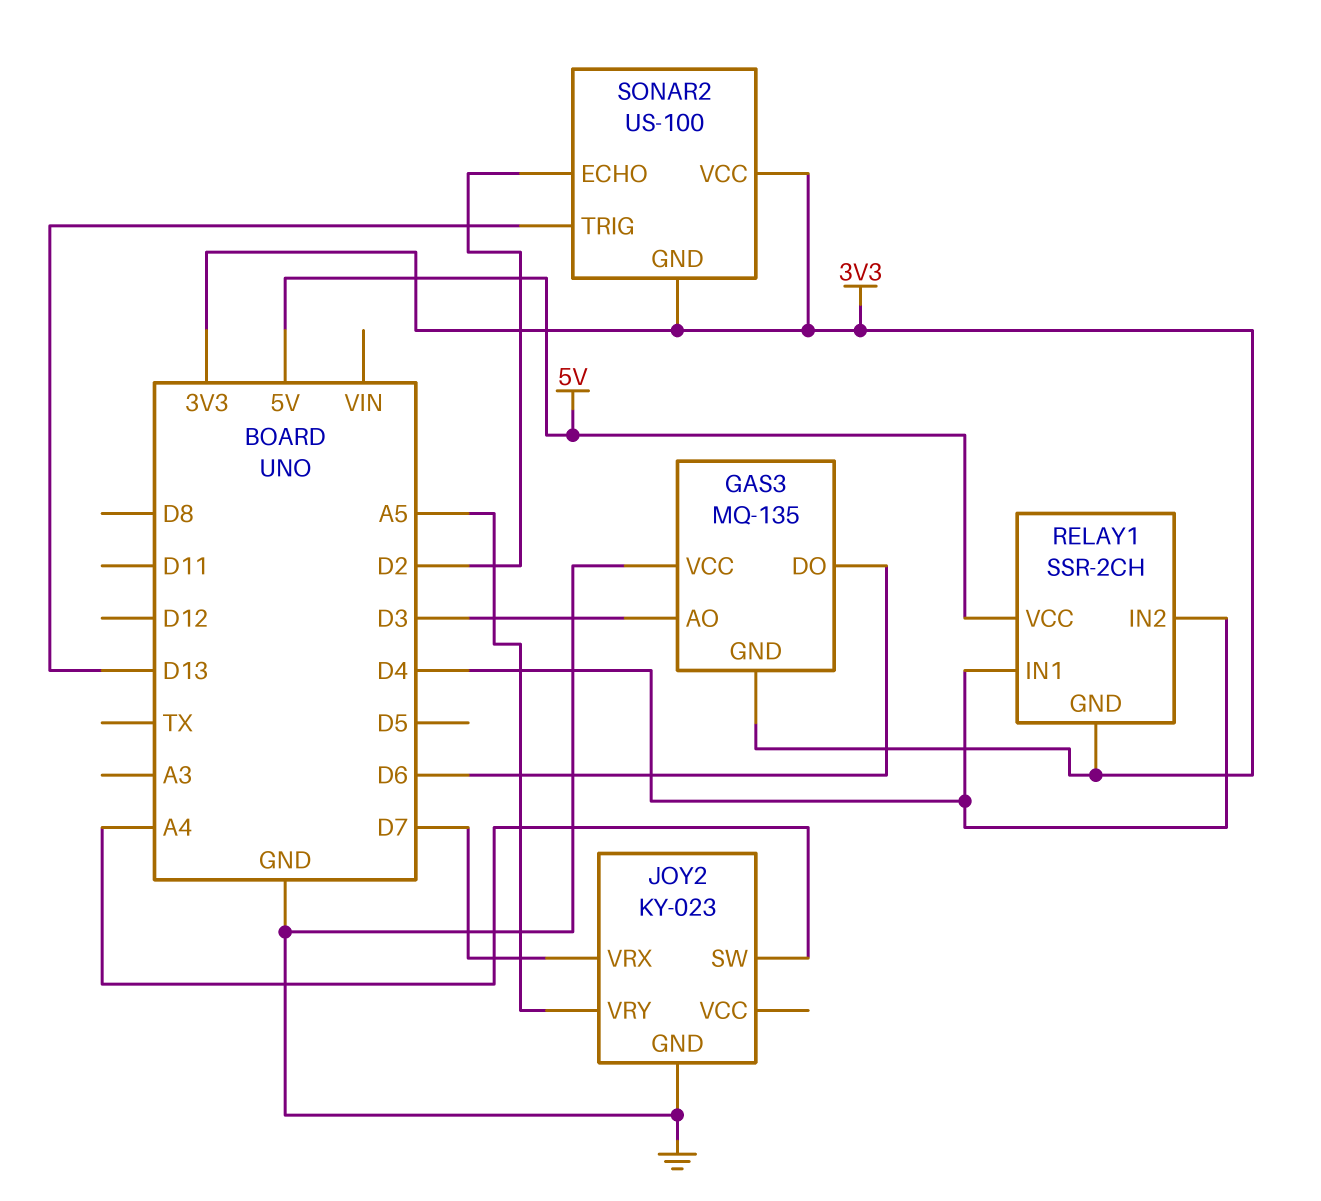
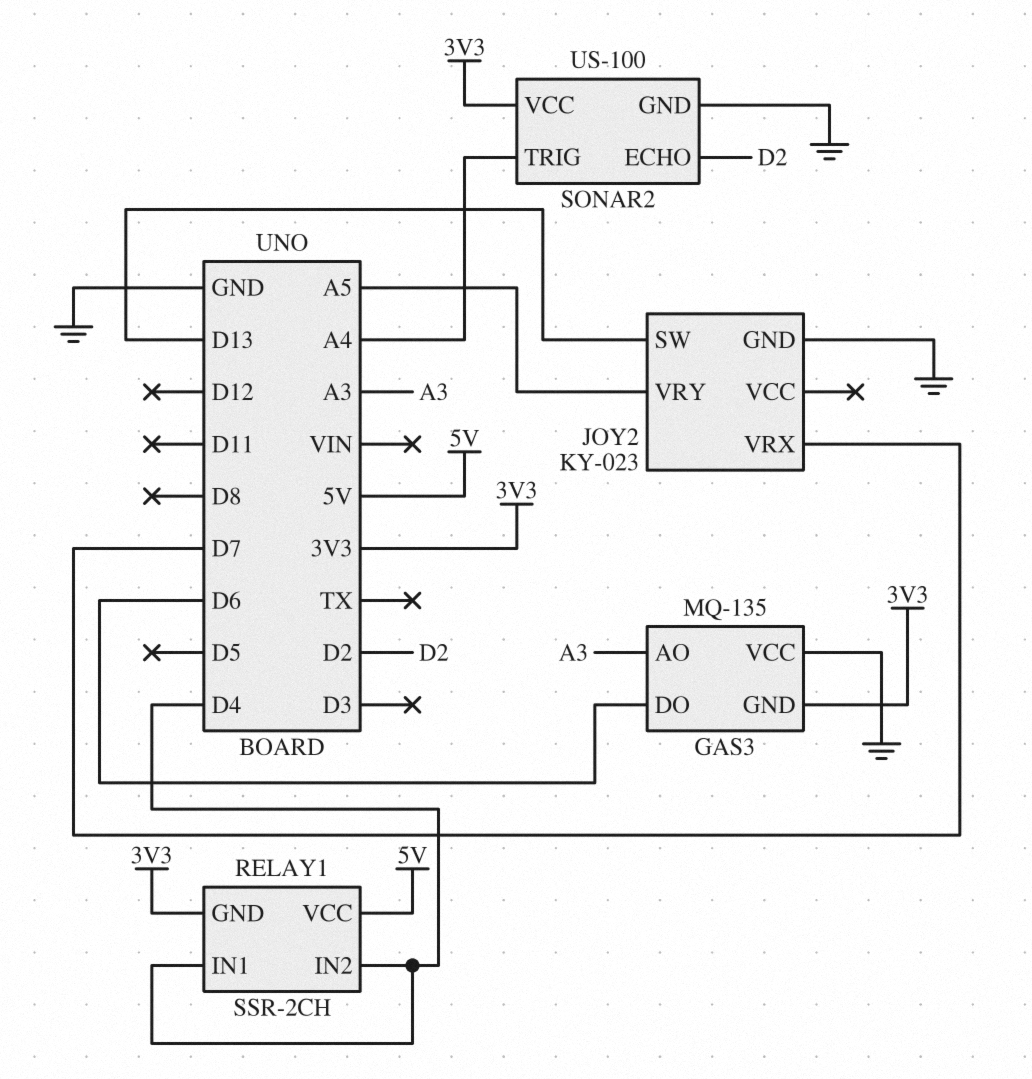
GAS3 pin AO: D3 -> A3
JOY2 pin SW: A4 -> D13
SONAR2 pin GND: 3V3 -> GND
SONAR2 pin TRIG: D13 -> A4

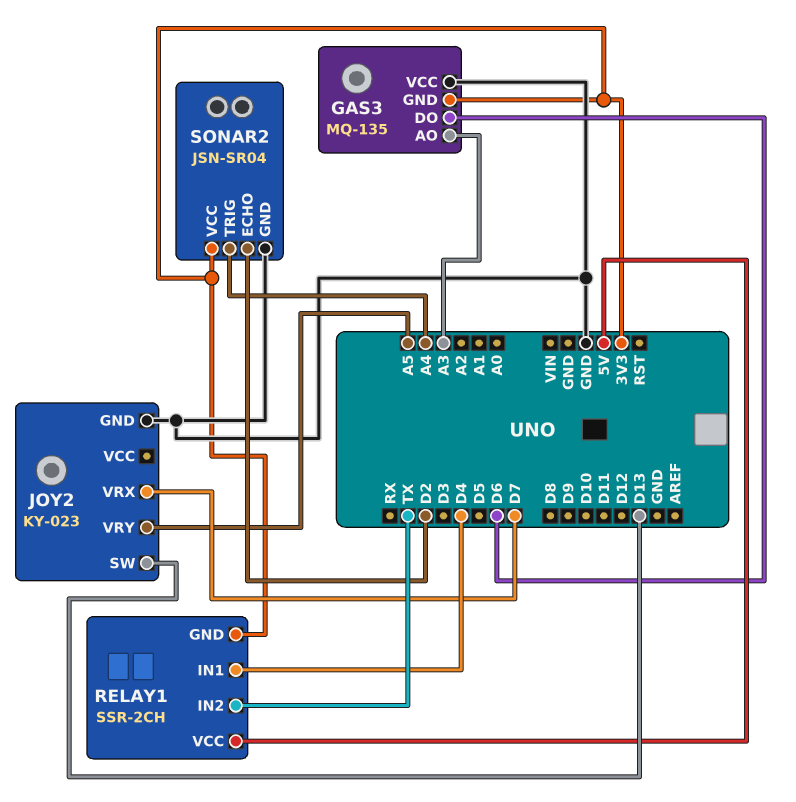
RELAY1 pin IN2: D4 -> TX
SONAR2: US-100 -> JSN-SR04

